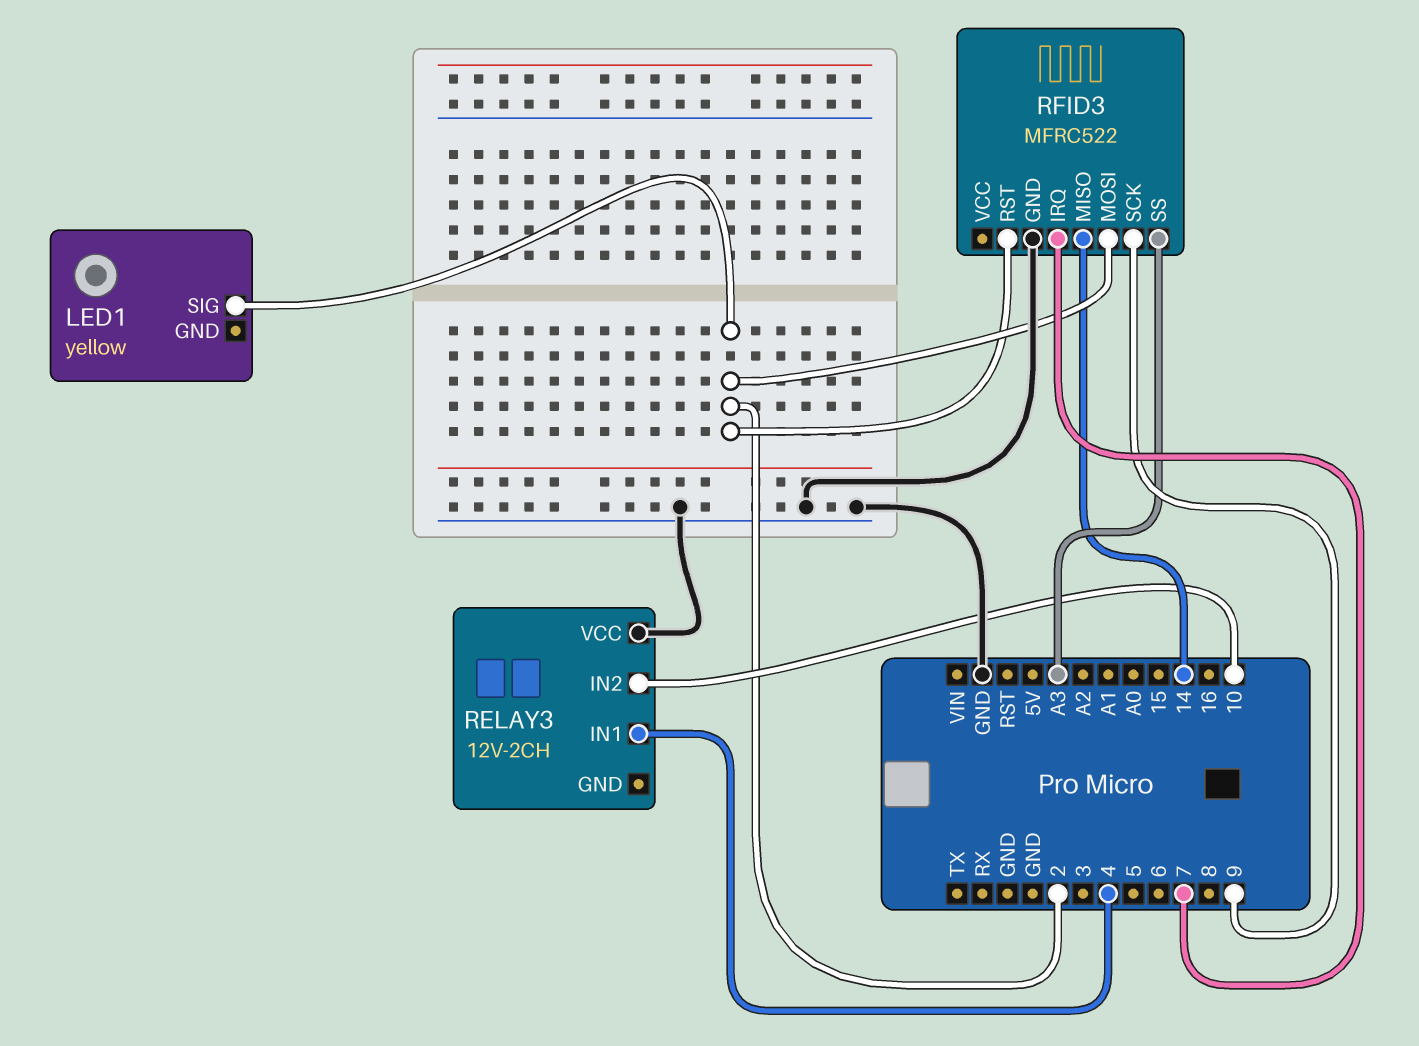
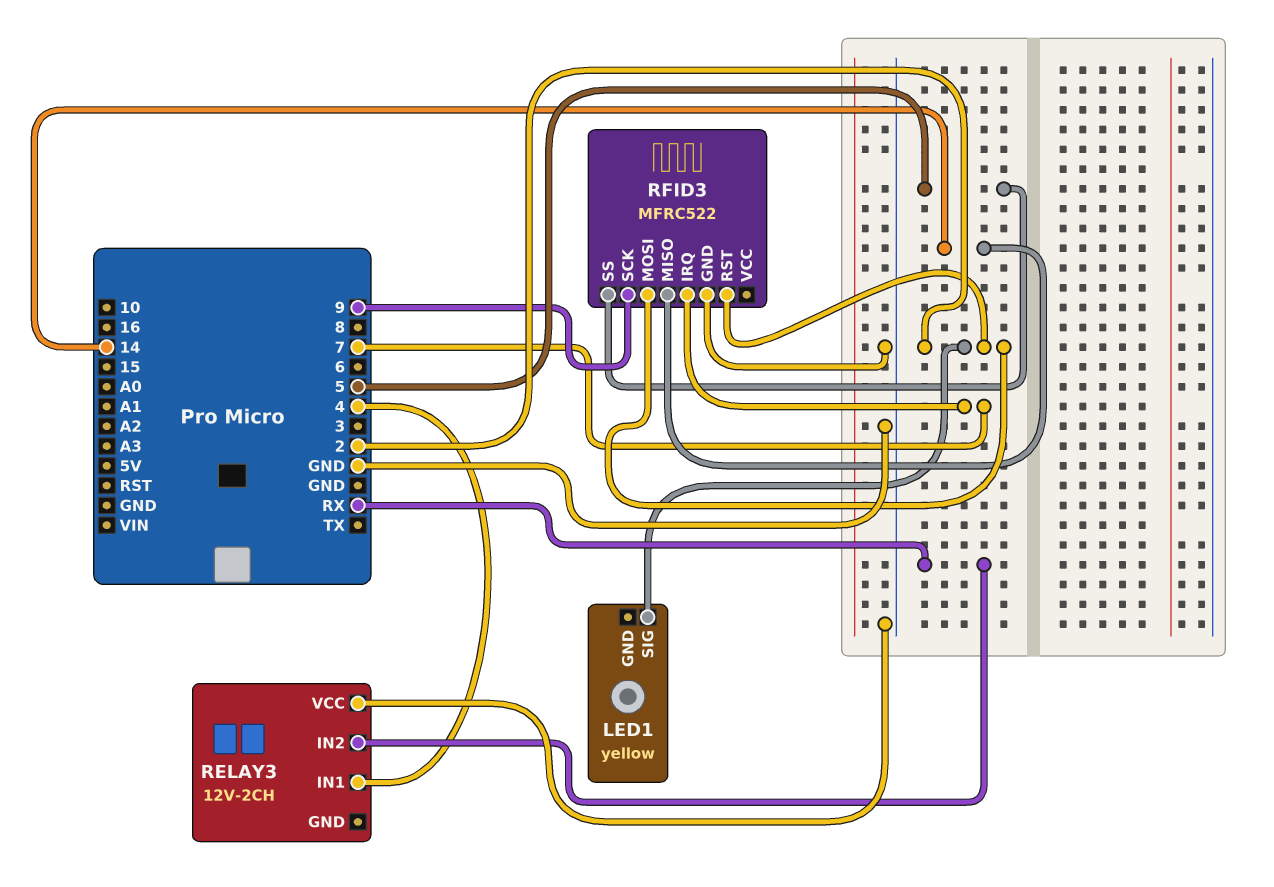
RELAY3 pin IN2: 10 -> RX
RFID3 pin SS: A3 -> 5

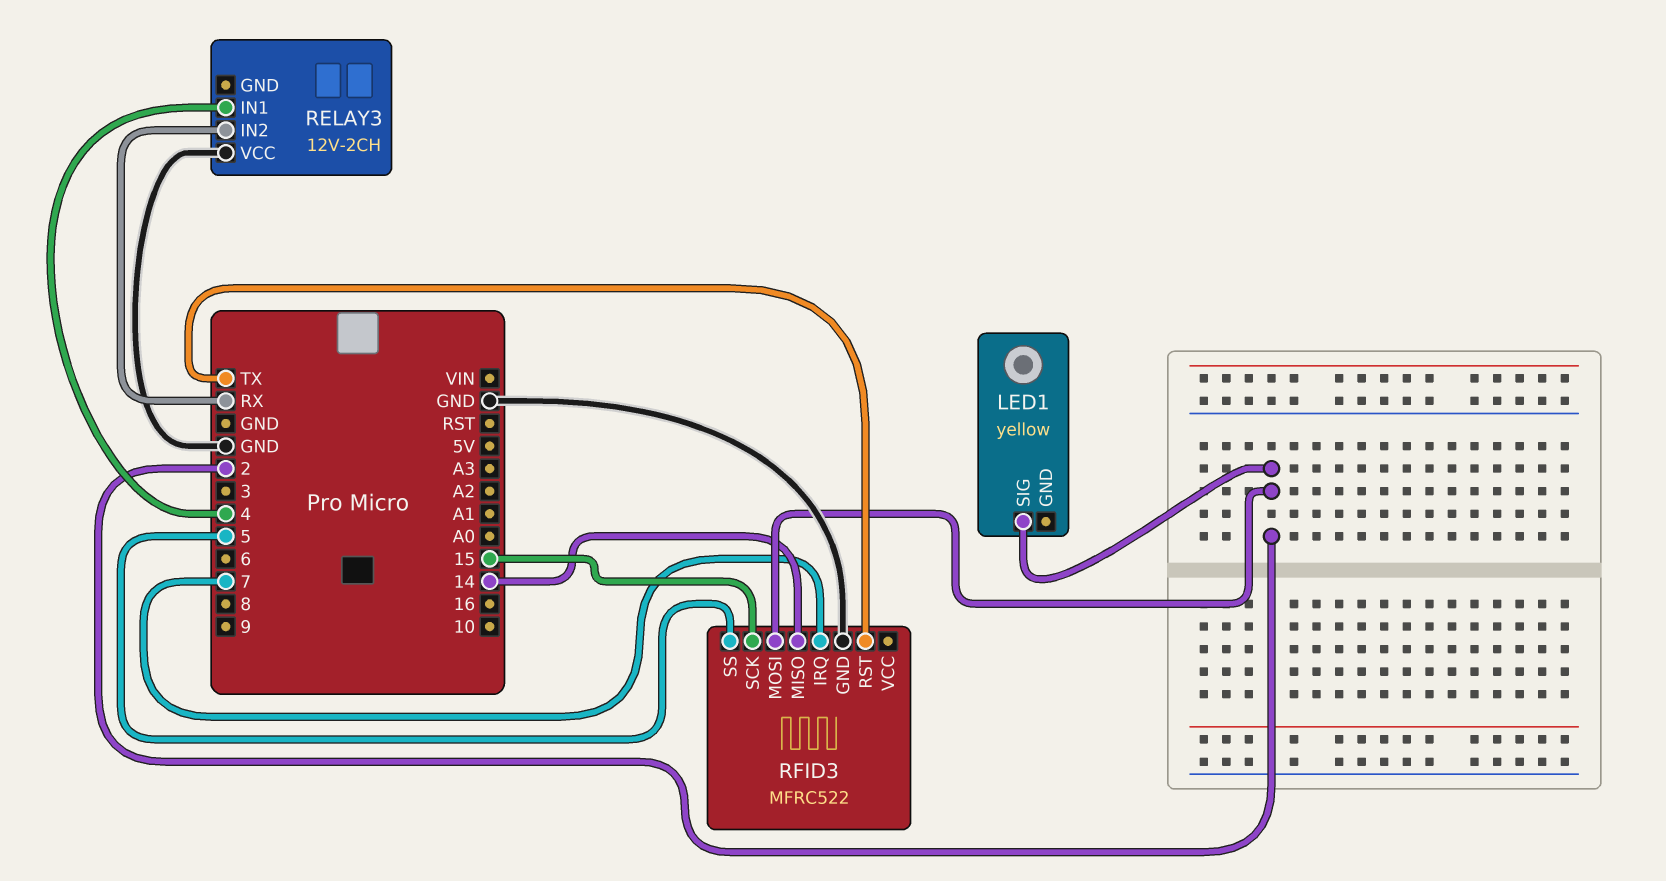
RFID3 pin RST: 2 -> TX
RFID3 pin SCK: 9 -> 15

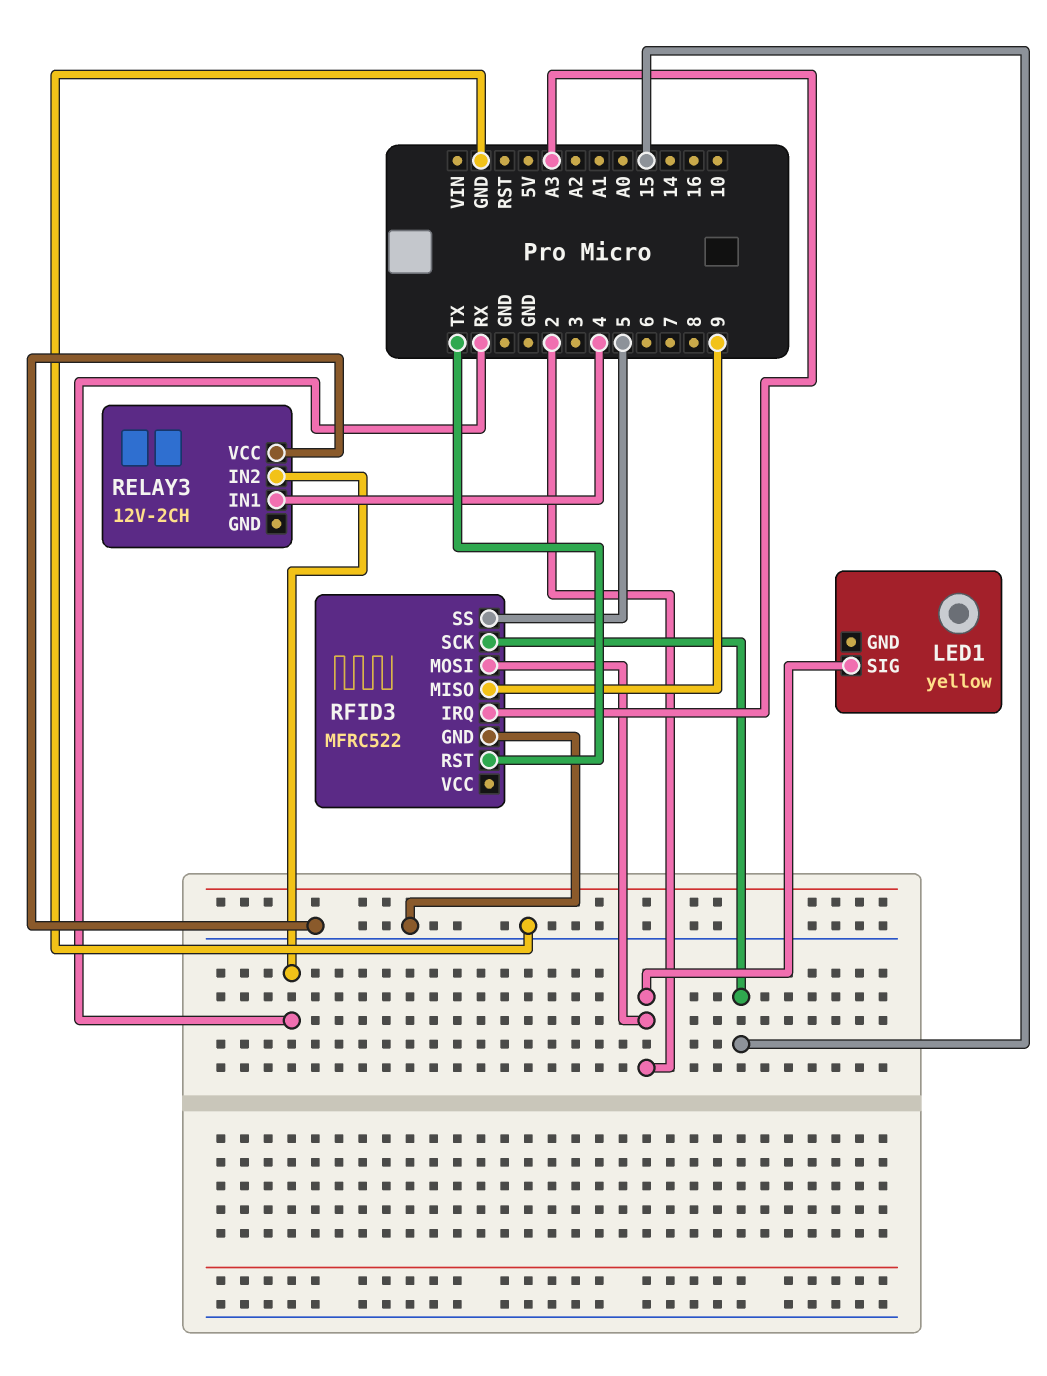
RFID3 pin IRQ: 7 -> A3
RFID3 pin MISO: 14 -> 9

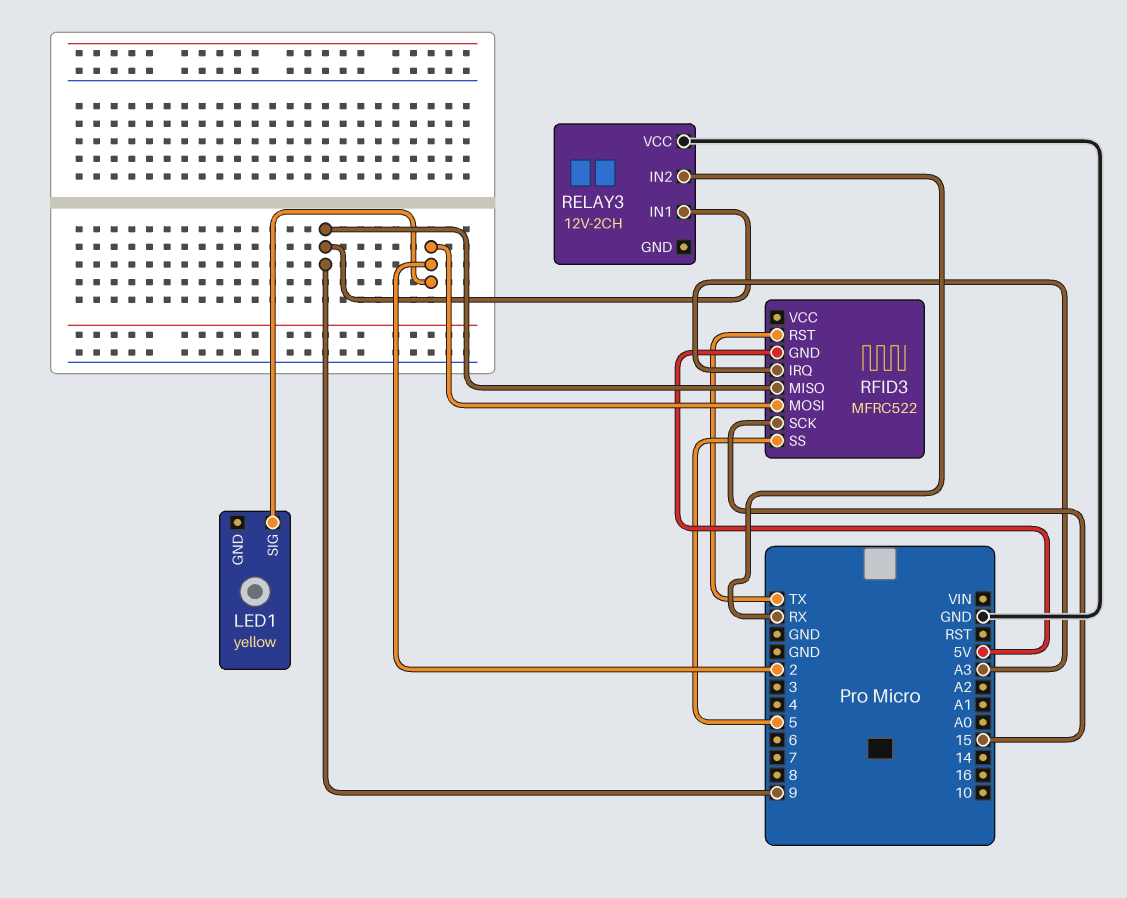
RELAY3 pin IN1: 4 -> 9
RFID3 pin GND: GND -> 5V

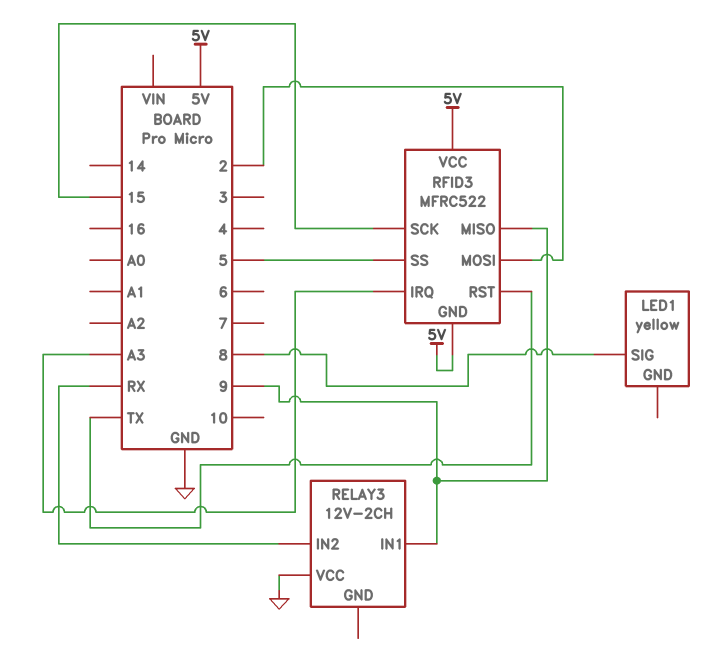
LED1 pin SIG: 2 -> 8
RFID3 pin VCC: none -> 5V

